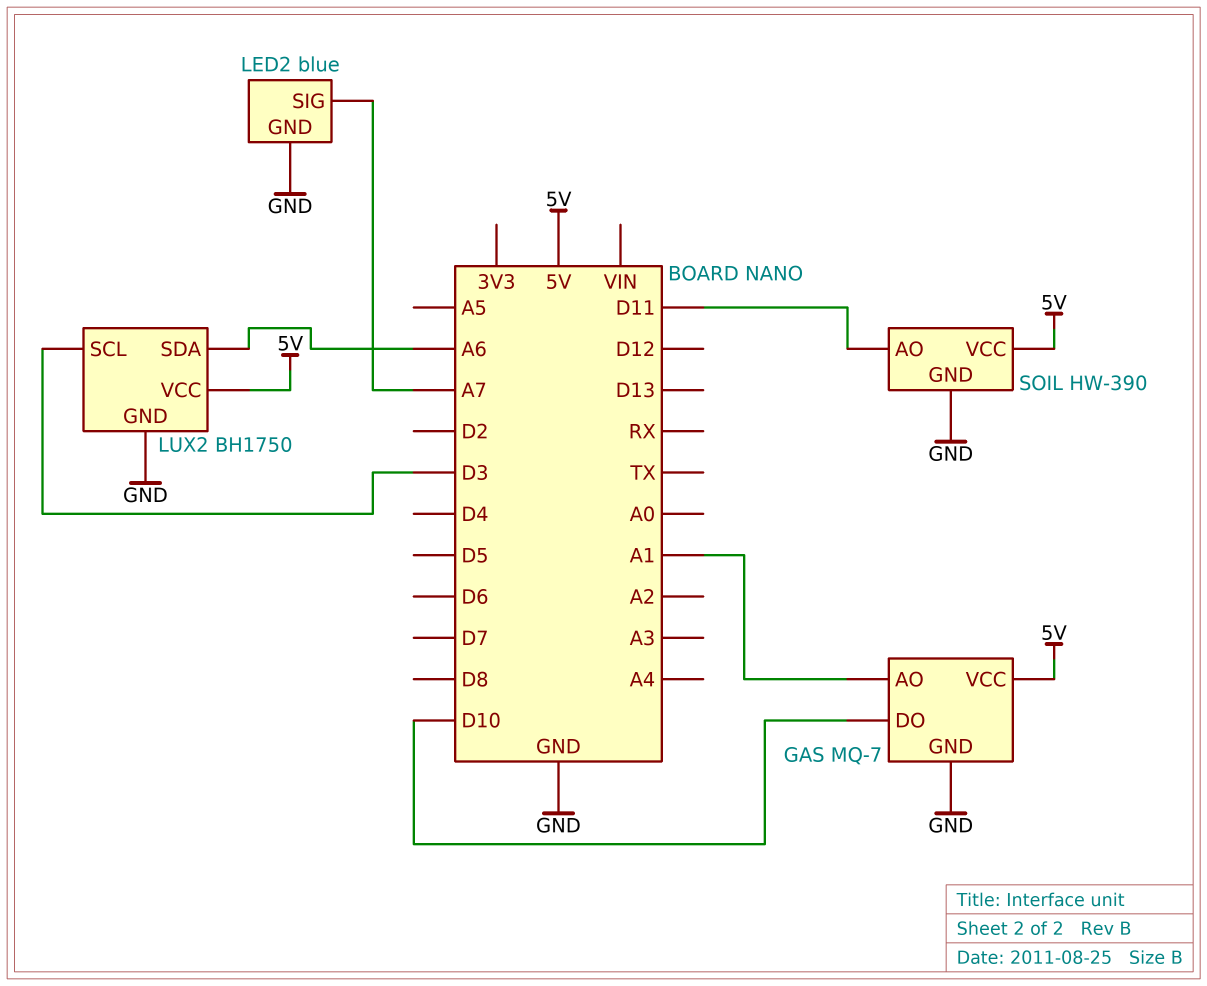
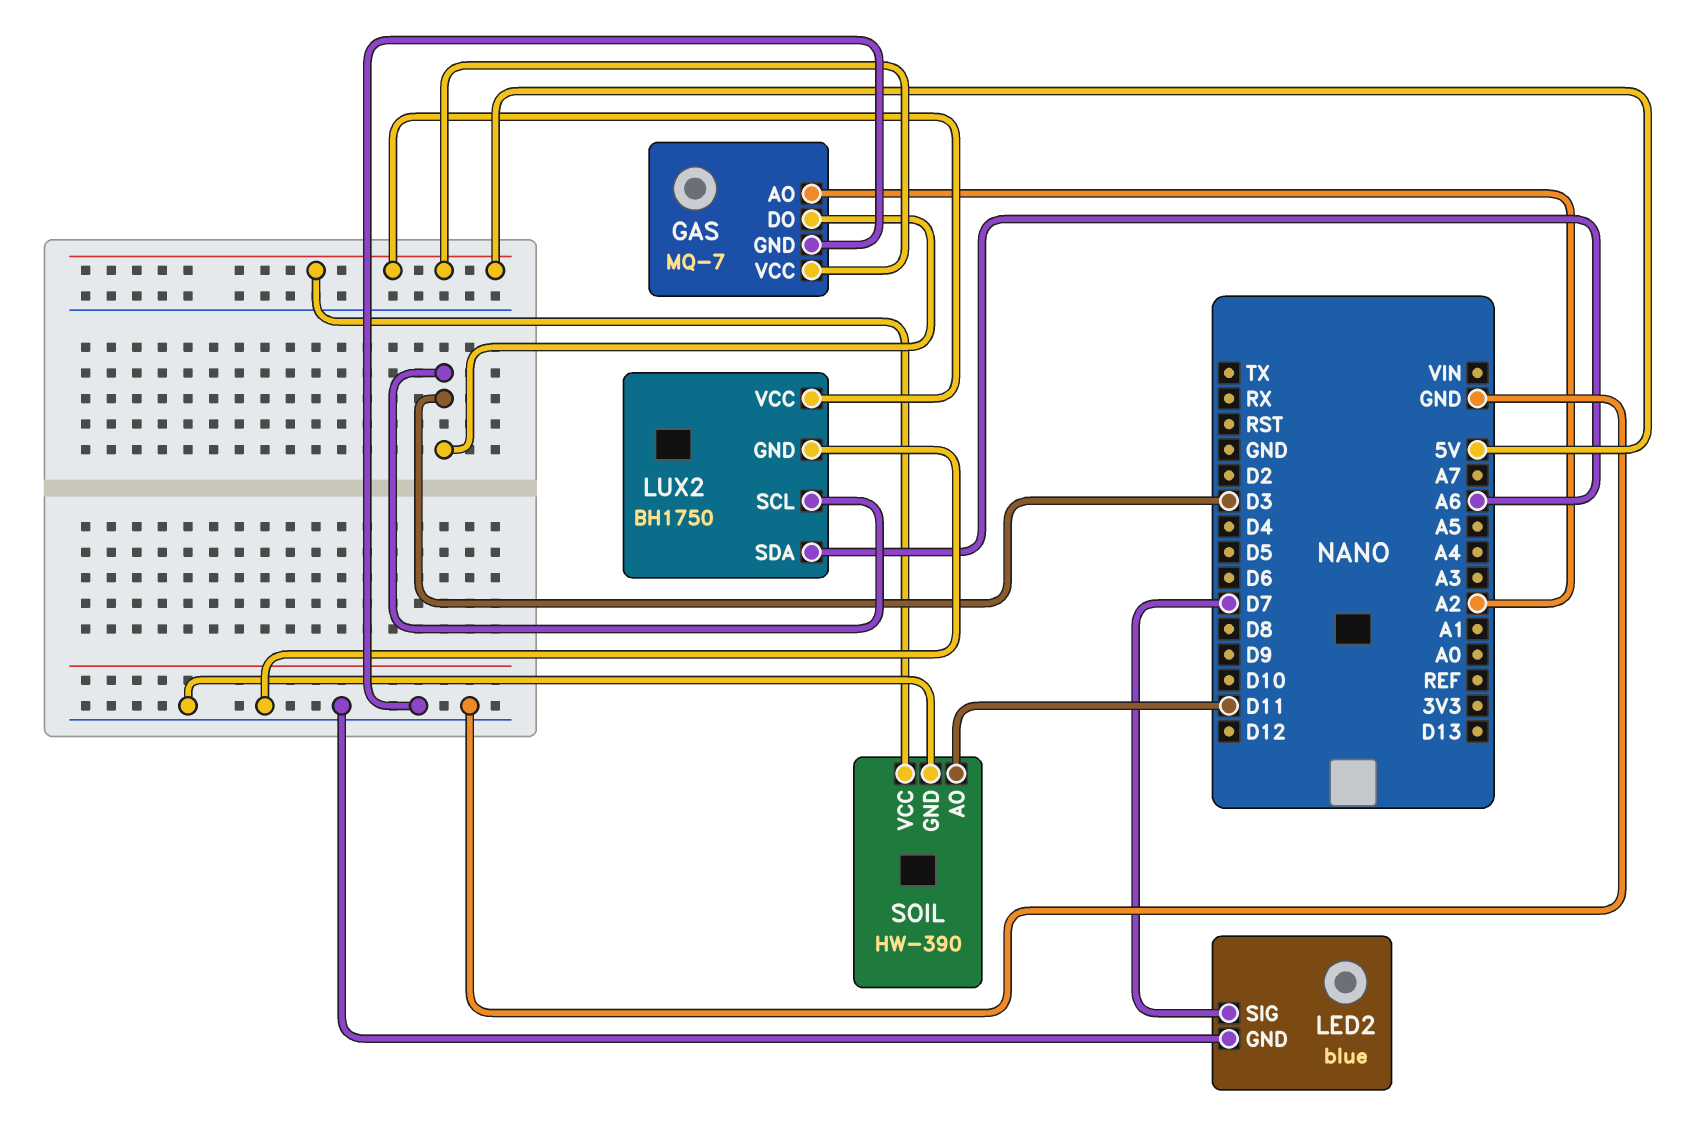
GAS pin AO: A1 -> A2
GAS pin DO: D10 -> D3
LED2 pin SIG: A7 -> D7

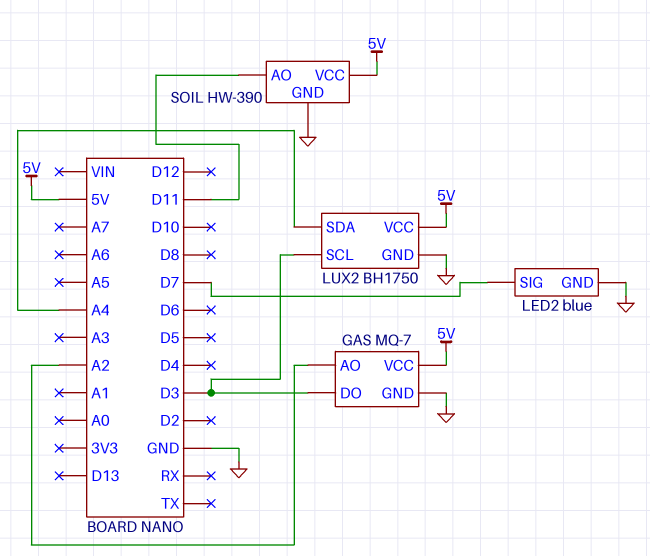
LUX2 pin SDA: A6 -> A4

